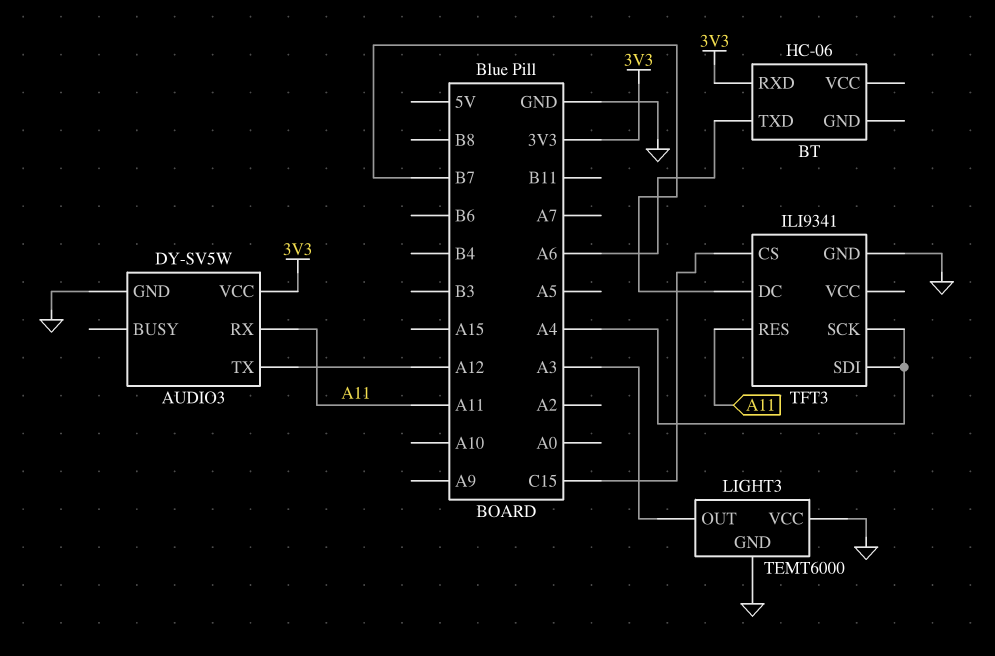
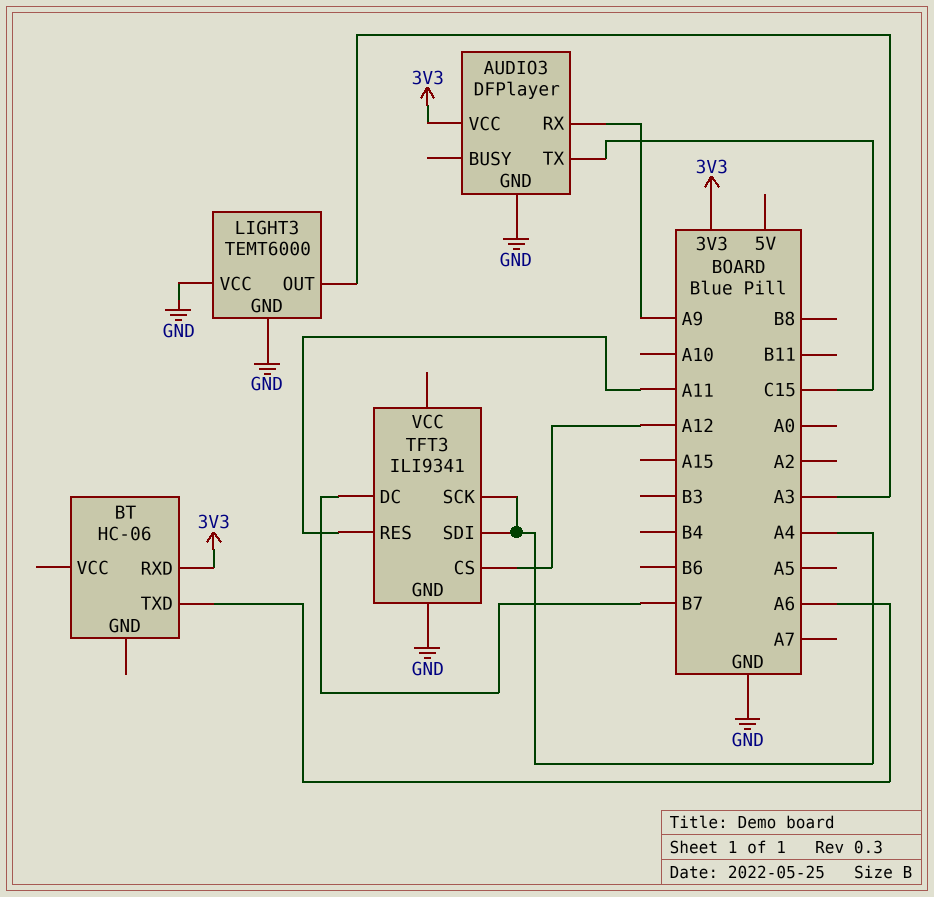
AUDIO3: DY-SV5W -> DFPlayer
AUDIO3 pin RX: A11 -> A9
AUDIO3 pin TX: A12 -> C15
TFT3 pin CS: C15 -> A12

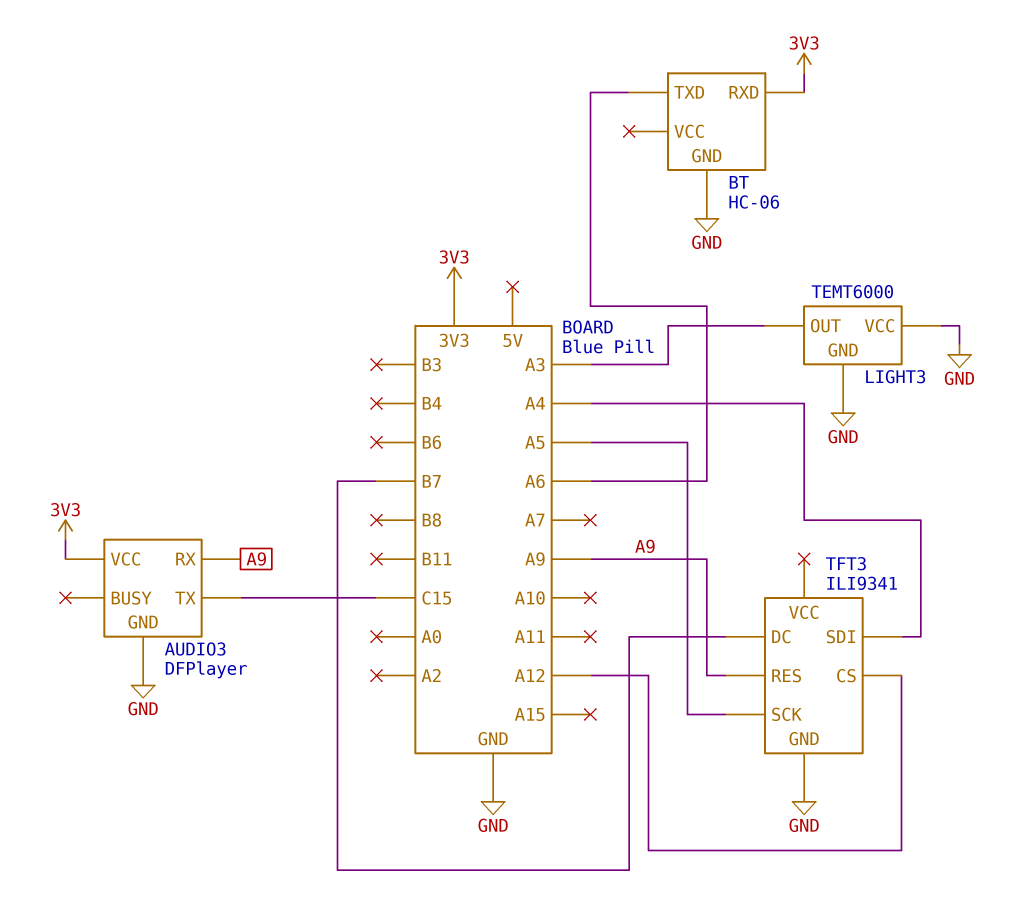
BT pin GND: none -> GND
TFT3 pin RES: A11 -> A9
TFT3 pin SCK: A4 -> A5

